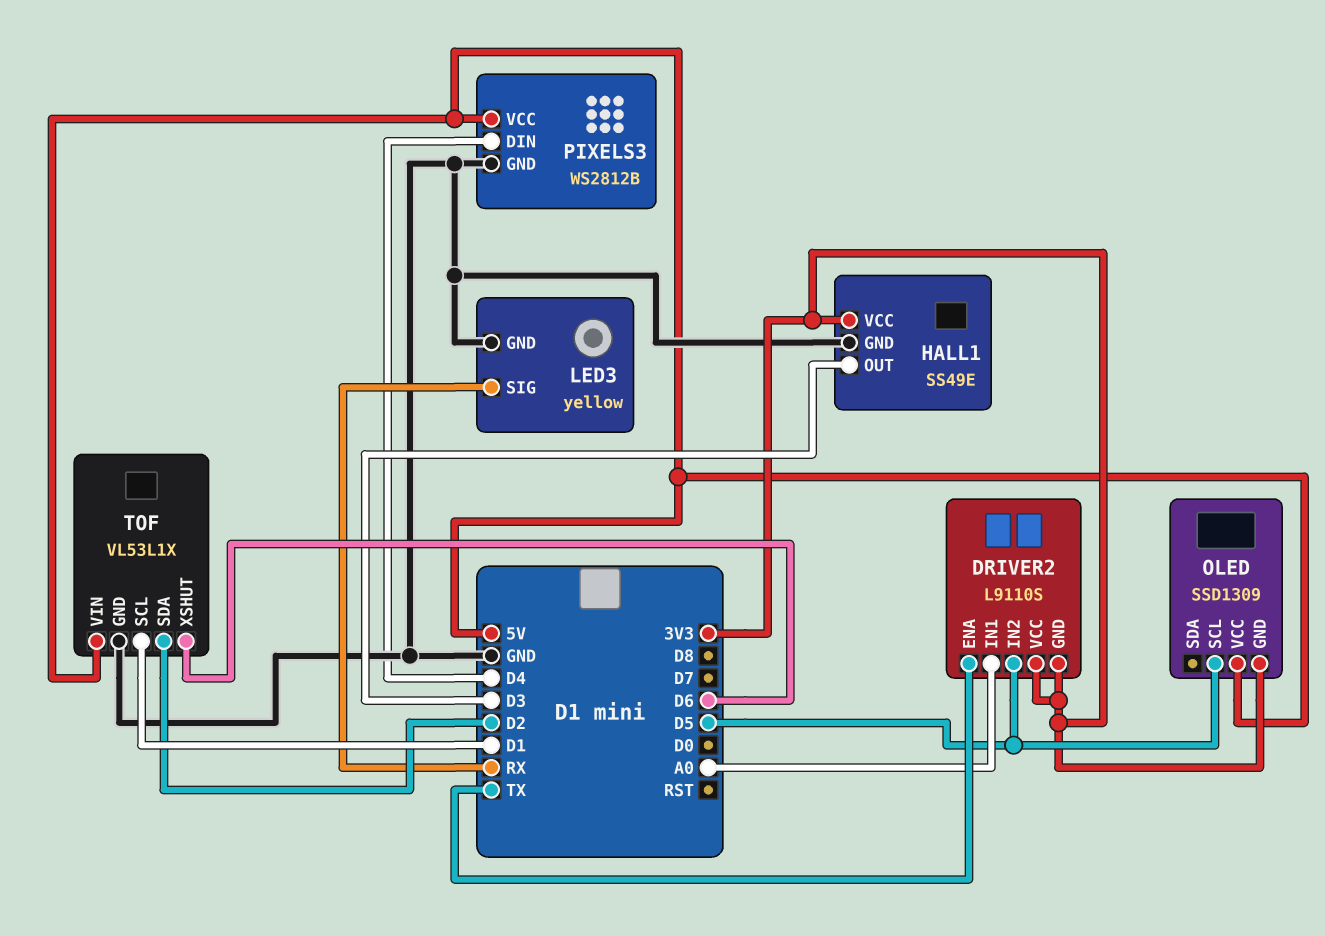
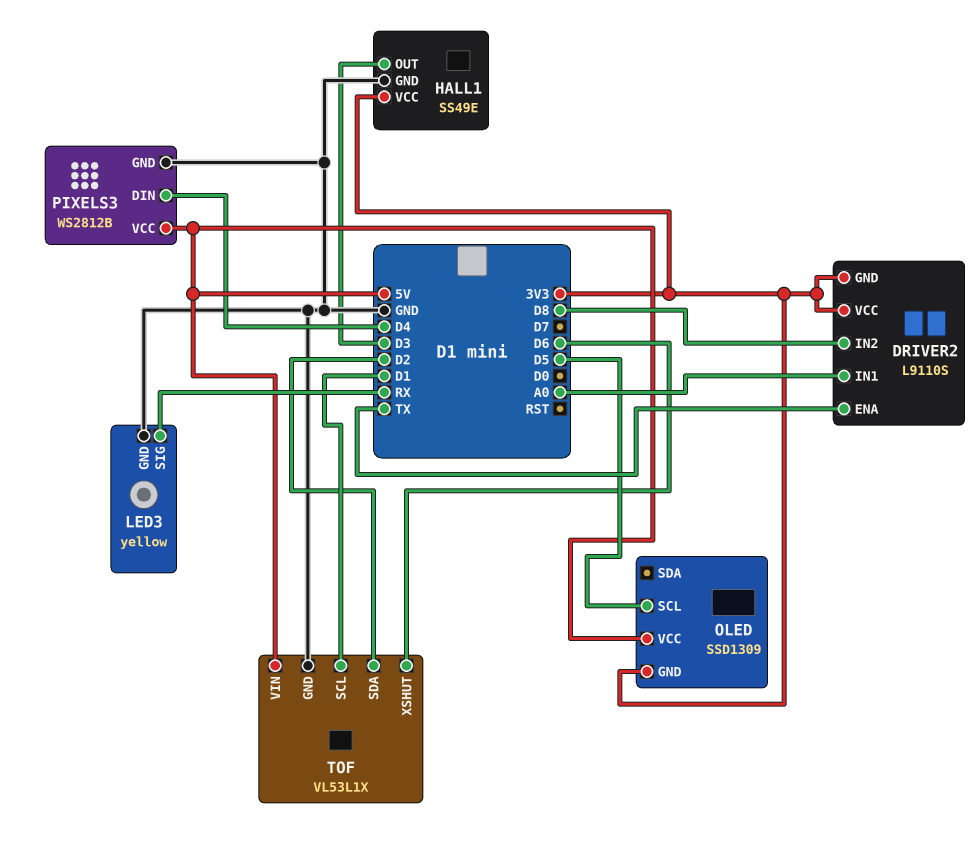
DRIVER2 pin IN2: D5 -> D8

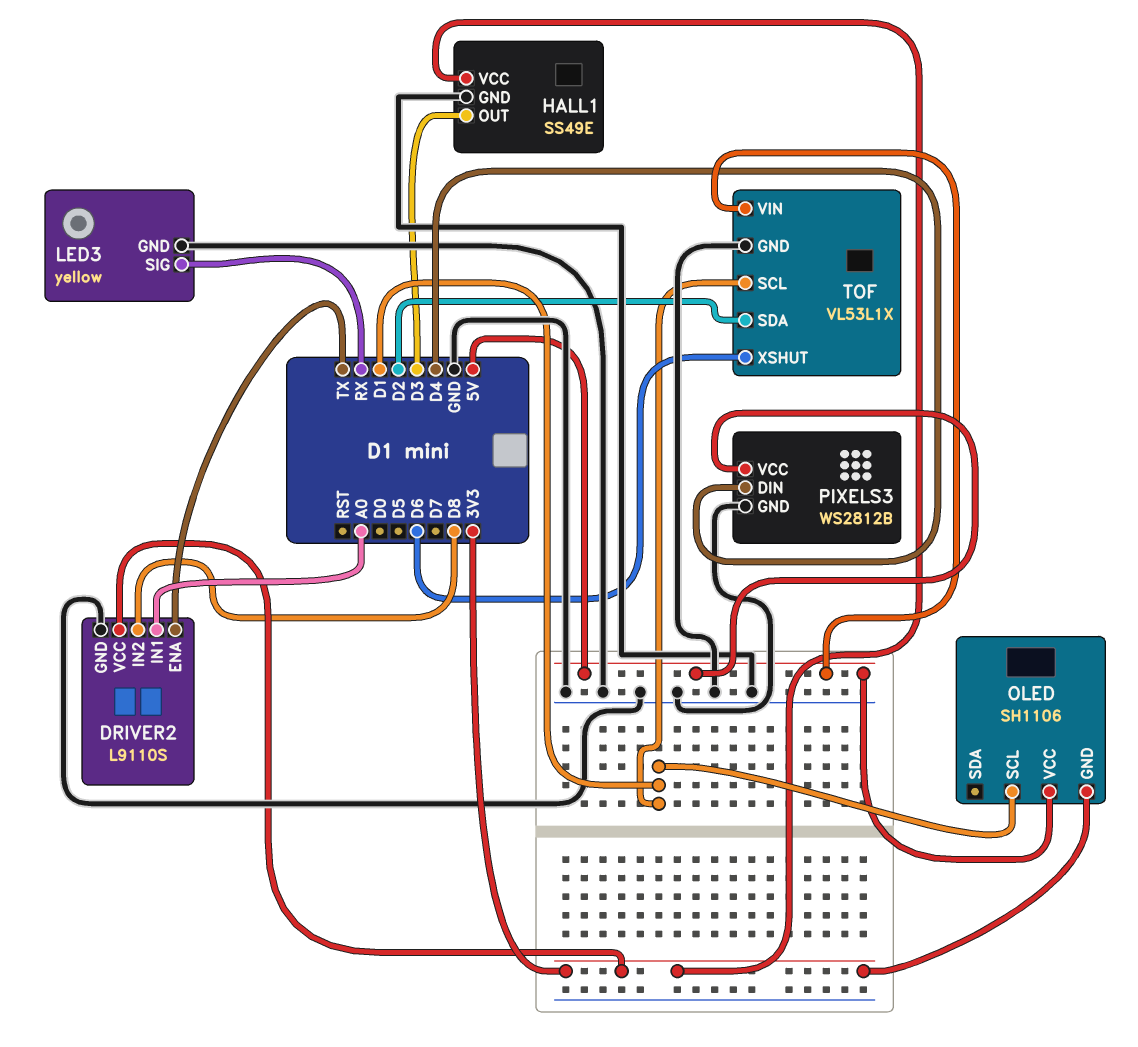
DRIVER2 pin GND: 3V3 -> GND
OLED: SSD1309 -> SH1106
OLED pin SCL: D5 -> D1

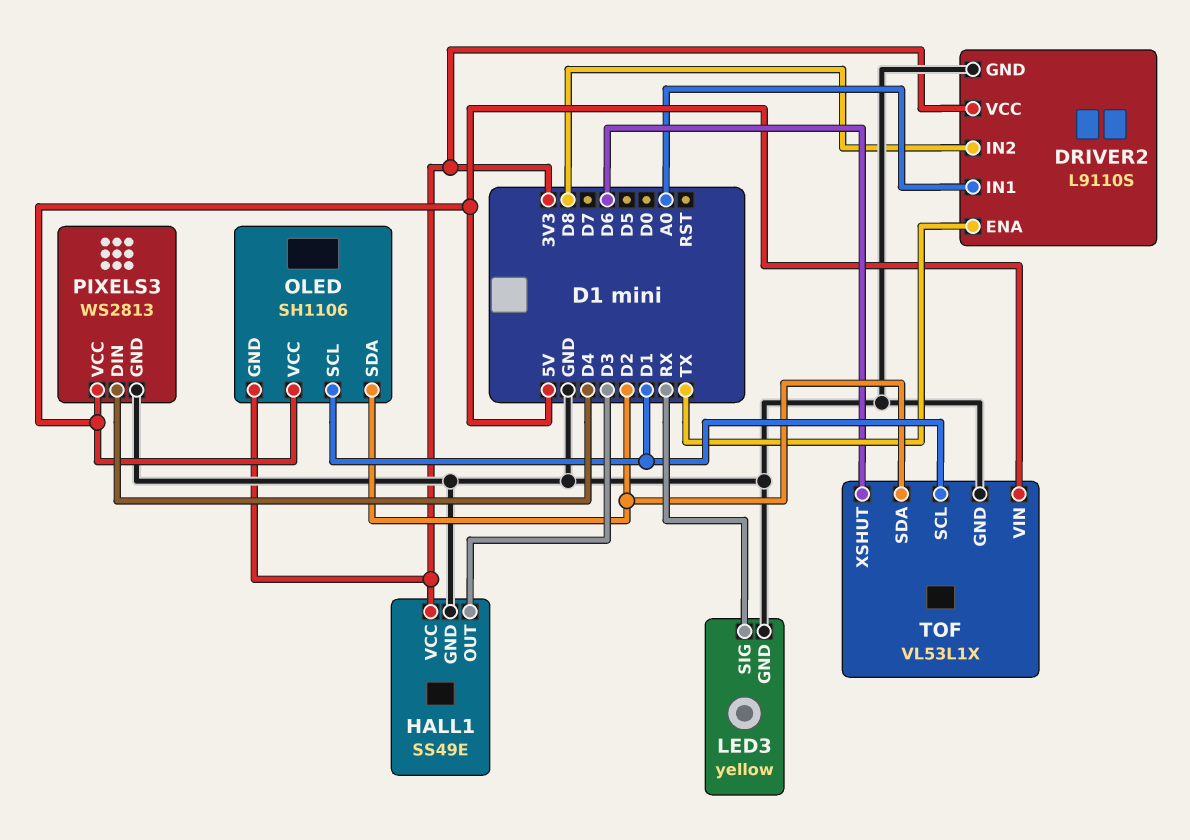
OLED pin SDA: none -> D2
PIXELS3: WS2812B -> WS2813

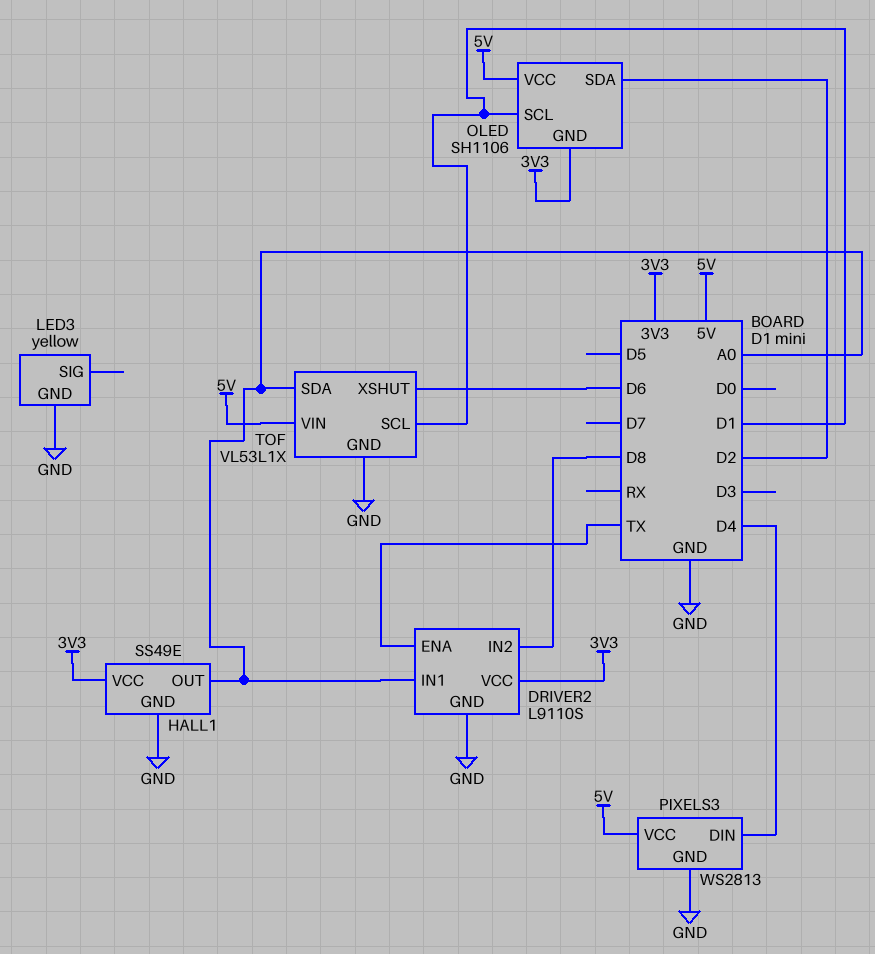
HALL1 pin OUT: D3 -> A0
LED3 pin SIG: RX -> none
TOF pin SDA: D2 -> A0

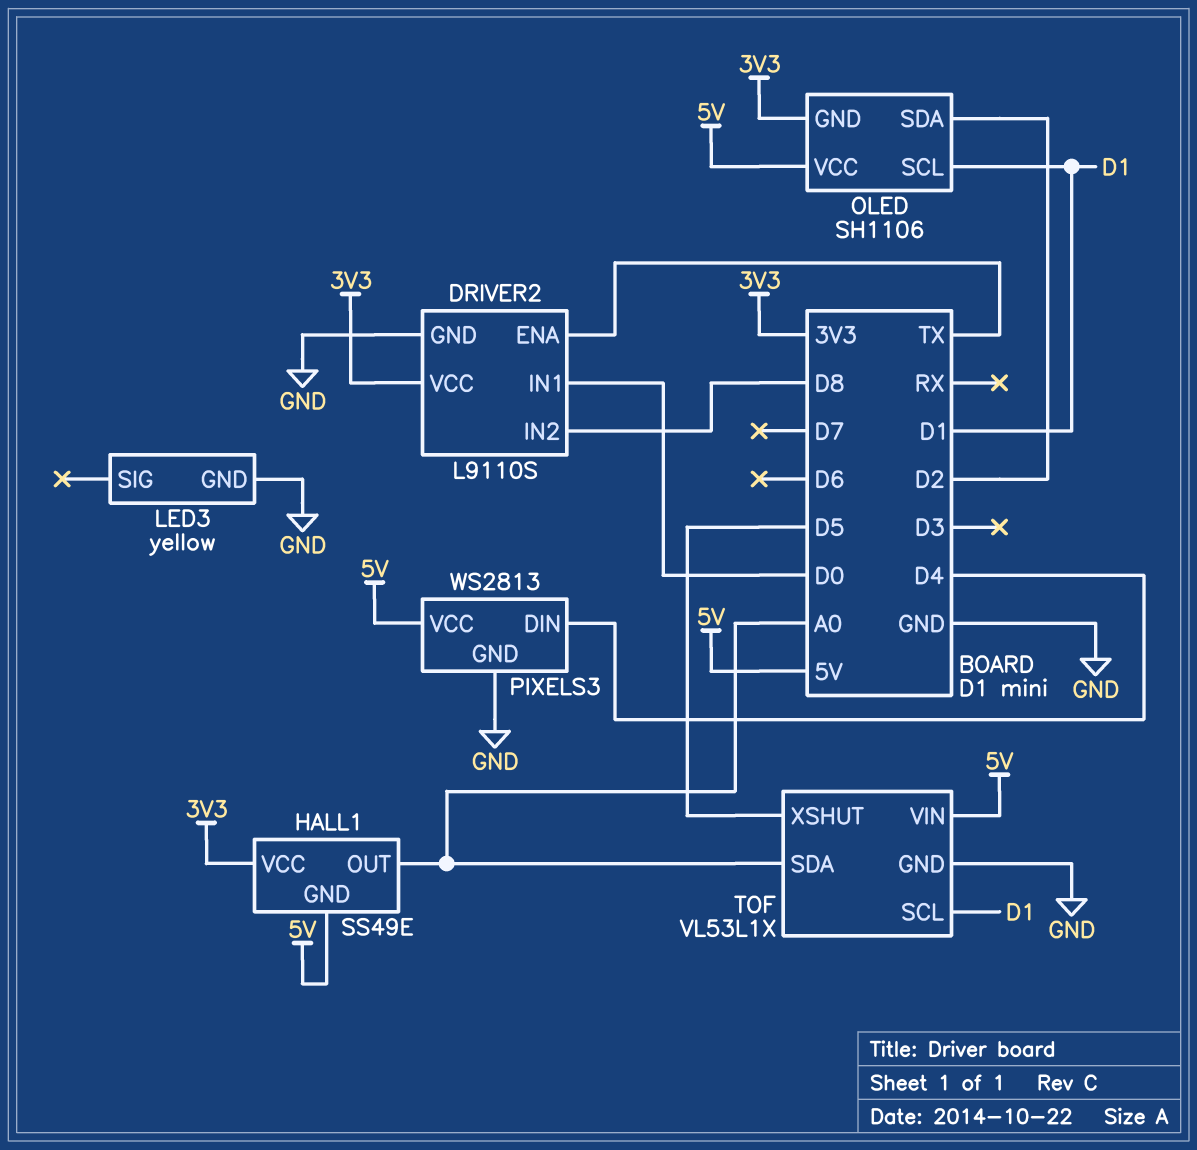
DRIVER2 pin IN1: A0 -> D0
HALL1 pin GND: GND -> 5V
TOF pin XSHUT: D6 -> D5

